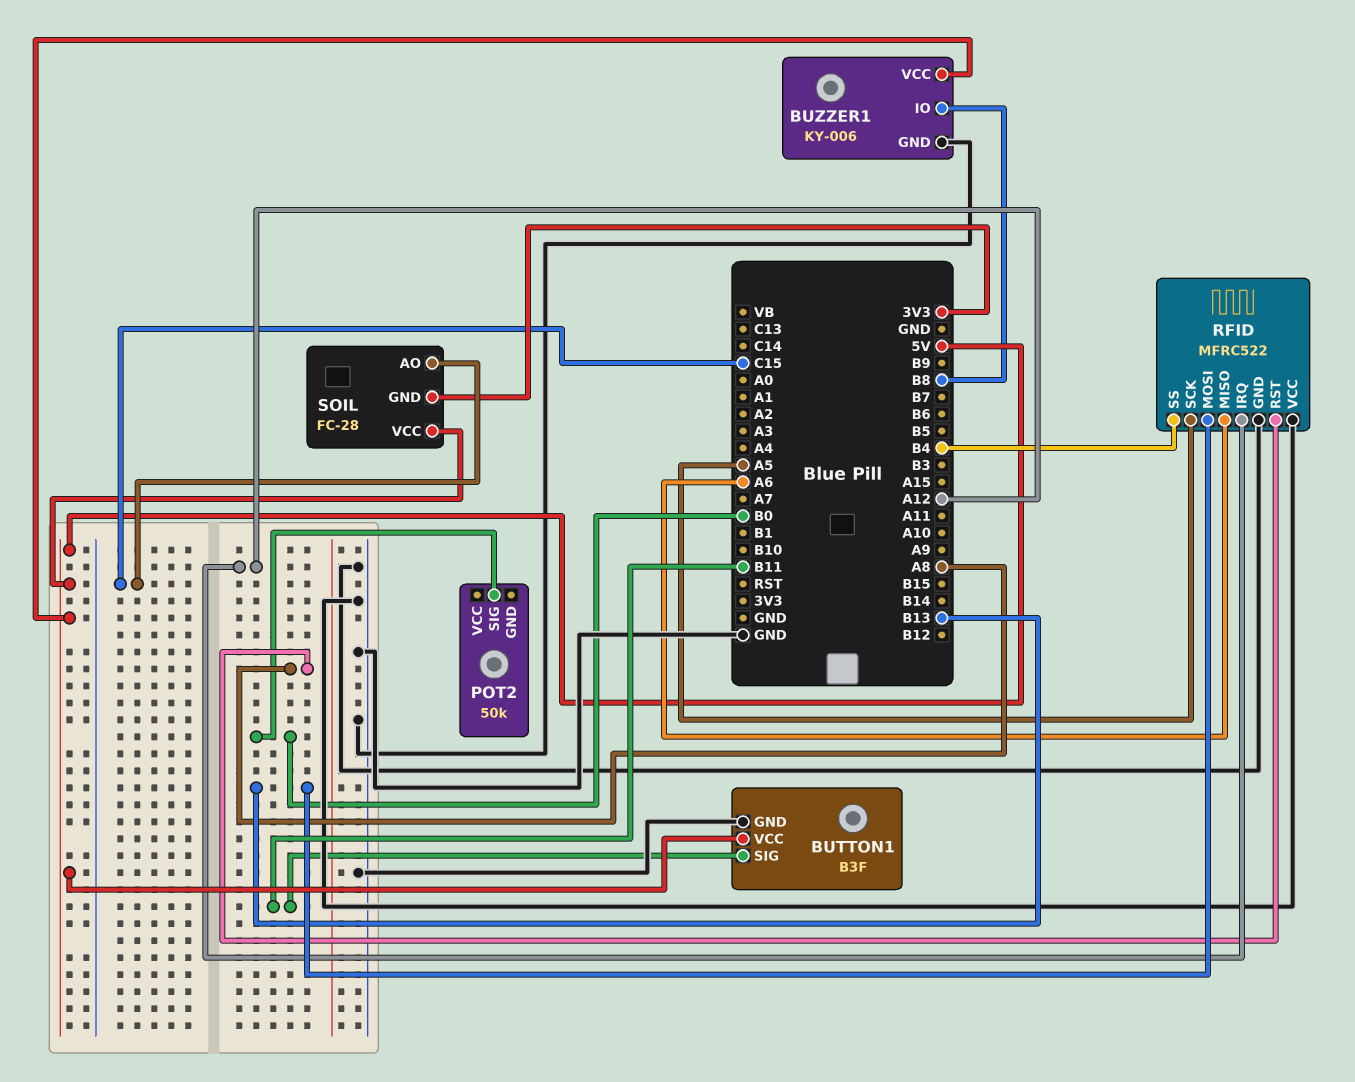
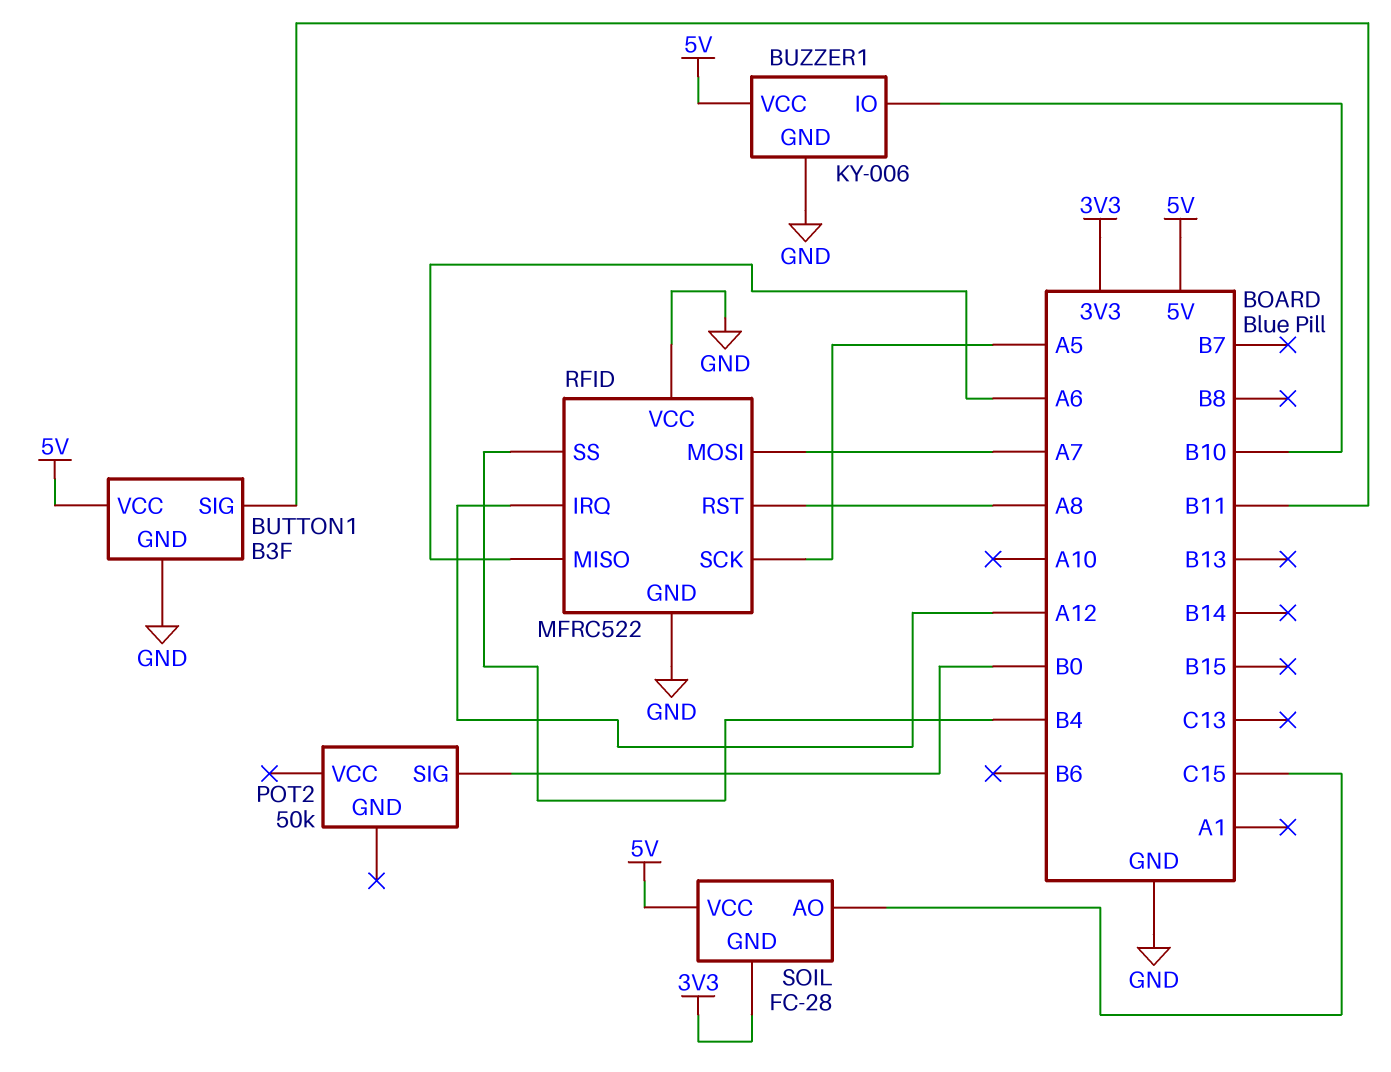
BUZZER1 pin IO: B8 -> B10
RFID pin MOSI: B13 -> A7

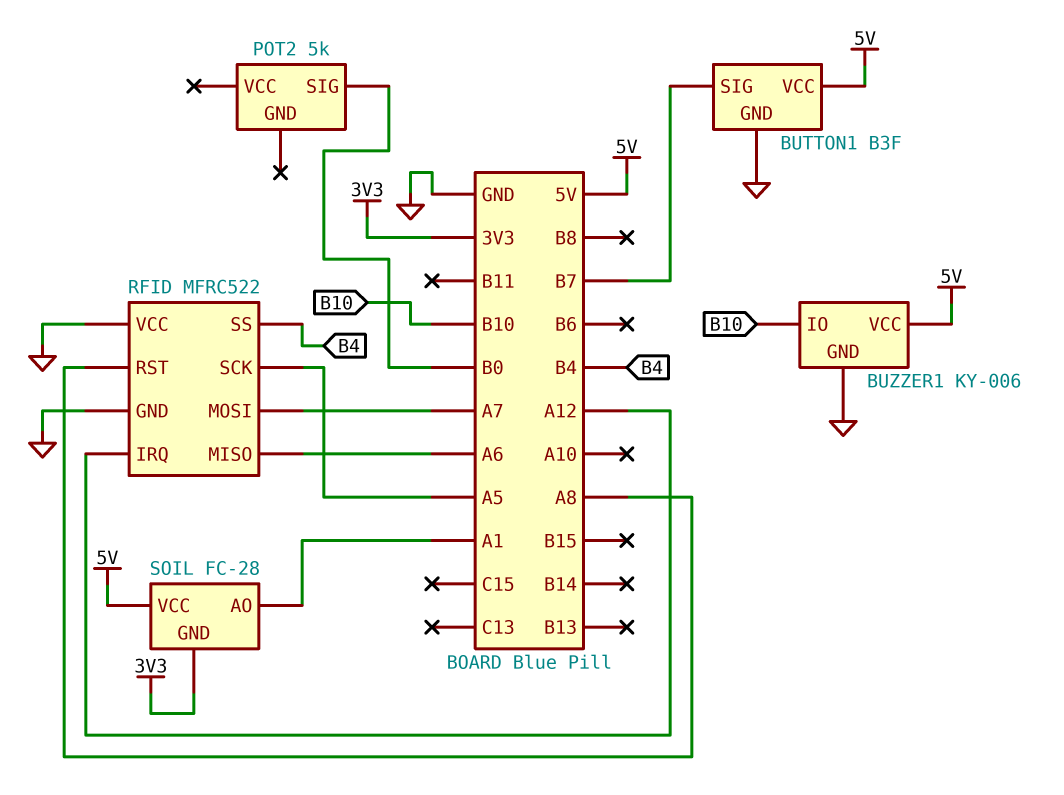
BUTTON1 pin SIG: B11 -> B7
POT2: 50k -> 5k
SOIL pin AO: C15 -> A1

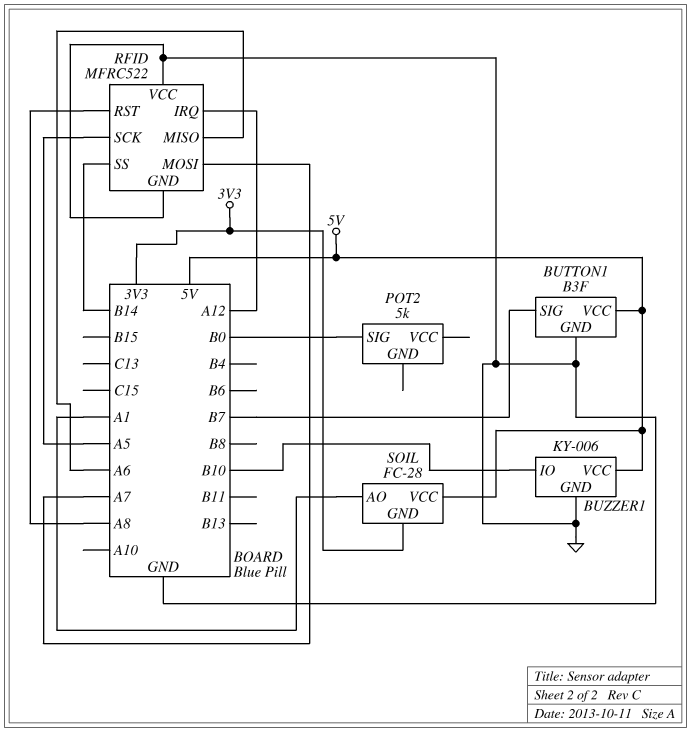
RFID pin SS: B4 -> B14

